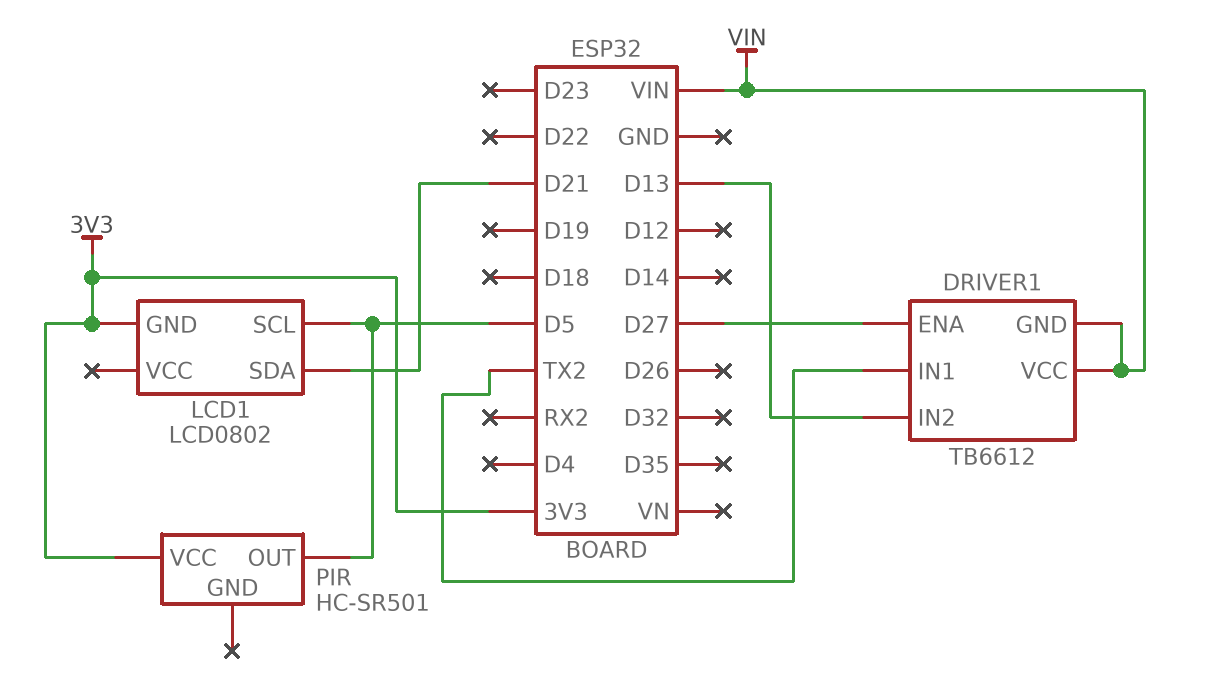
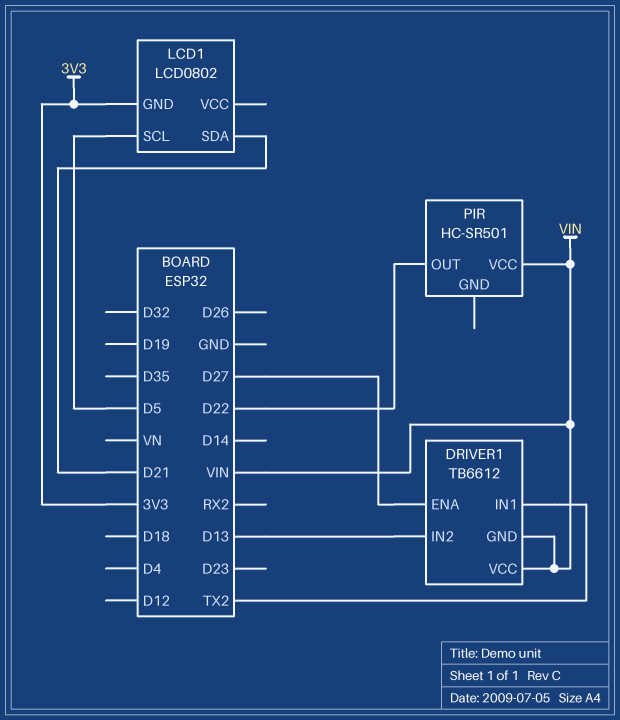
PIR pin OUT: D5 -> D22
PIR pin VCC: 3V3 -> VIN

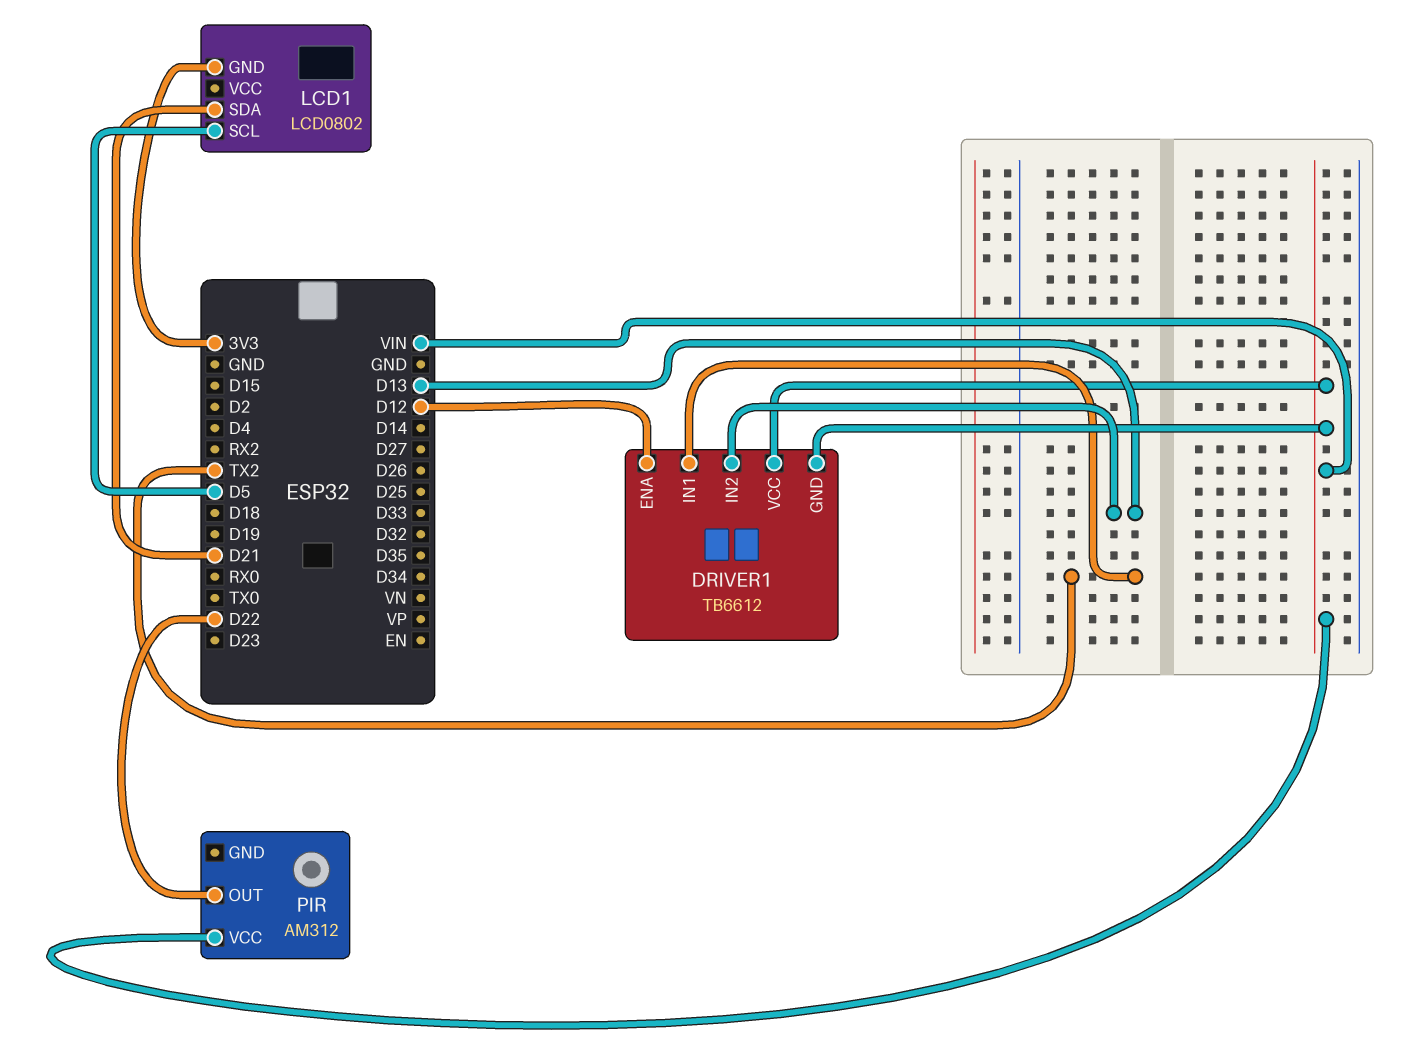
DRIVER1 pin ENA: D27 -> D12
PIR: HC-SR501 -> AM312

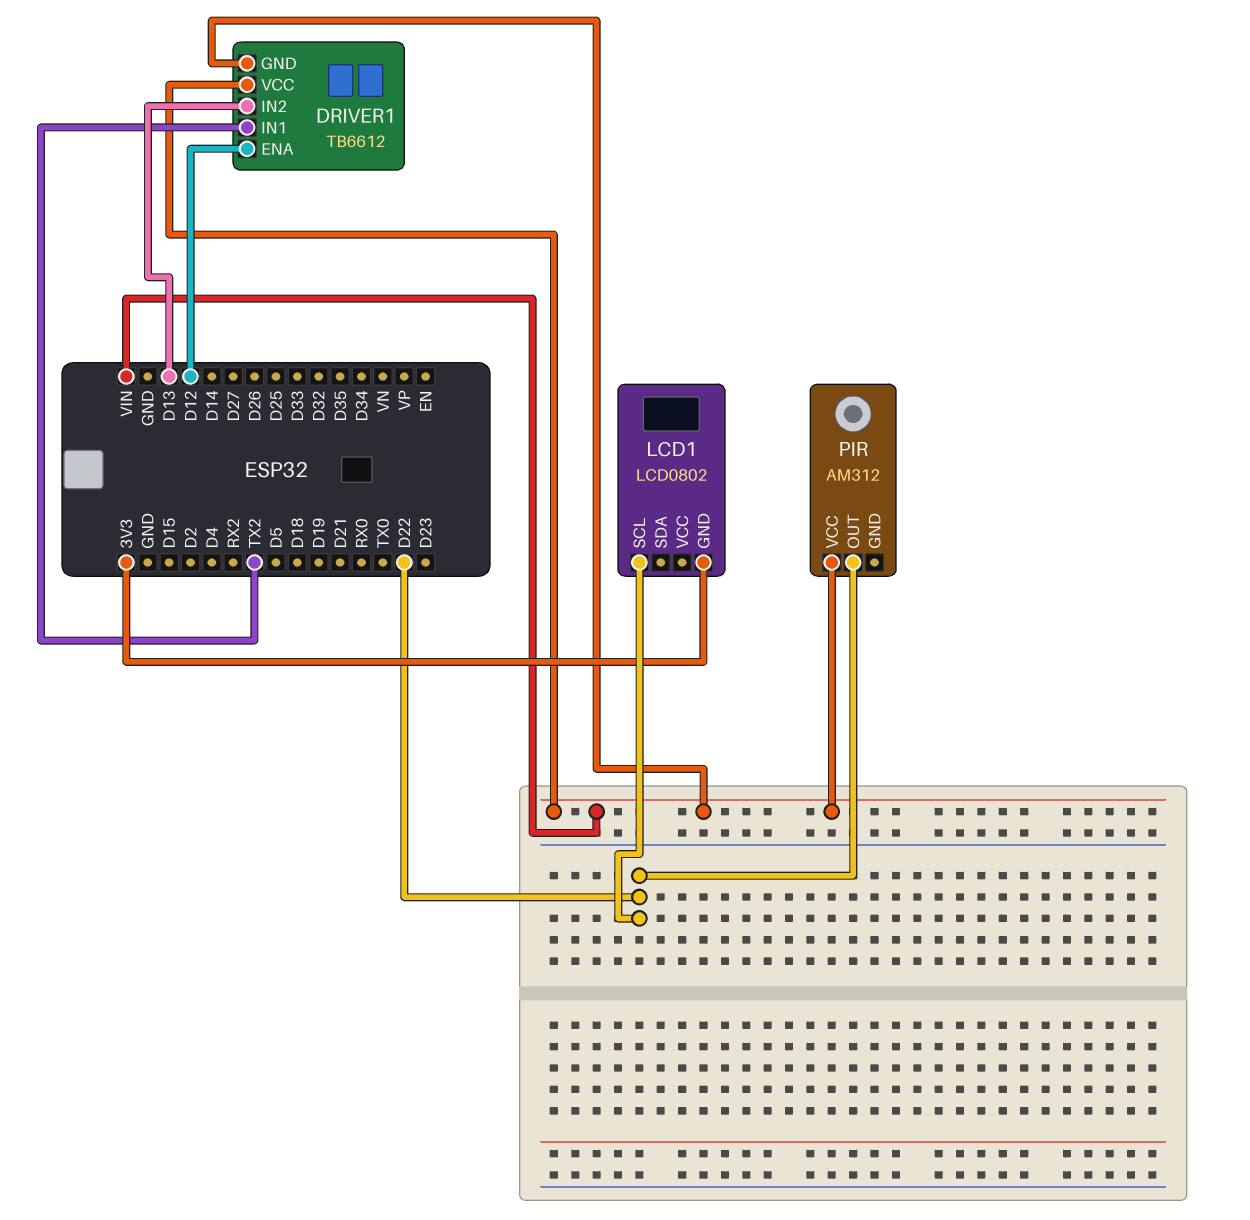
LCD1 pin SCL: D5 -> D22
LCD1 pin SDA: D21 -> none

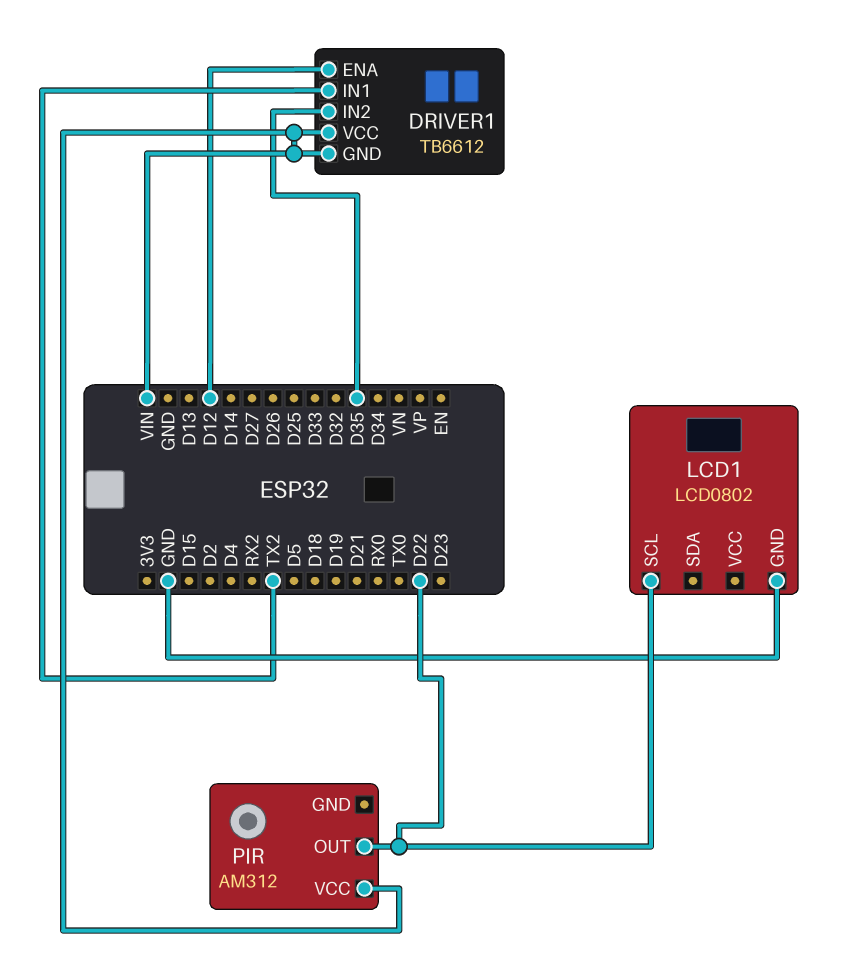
DRIVER1 pin IN2: D13 -> D35
LCD1 pin GND: 3V3 -> GND

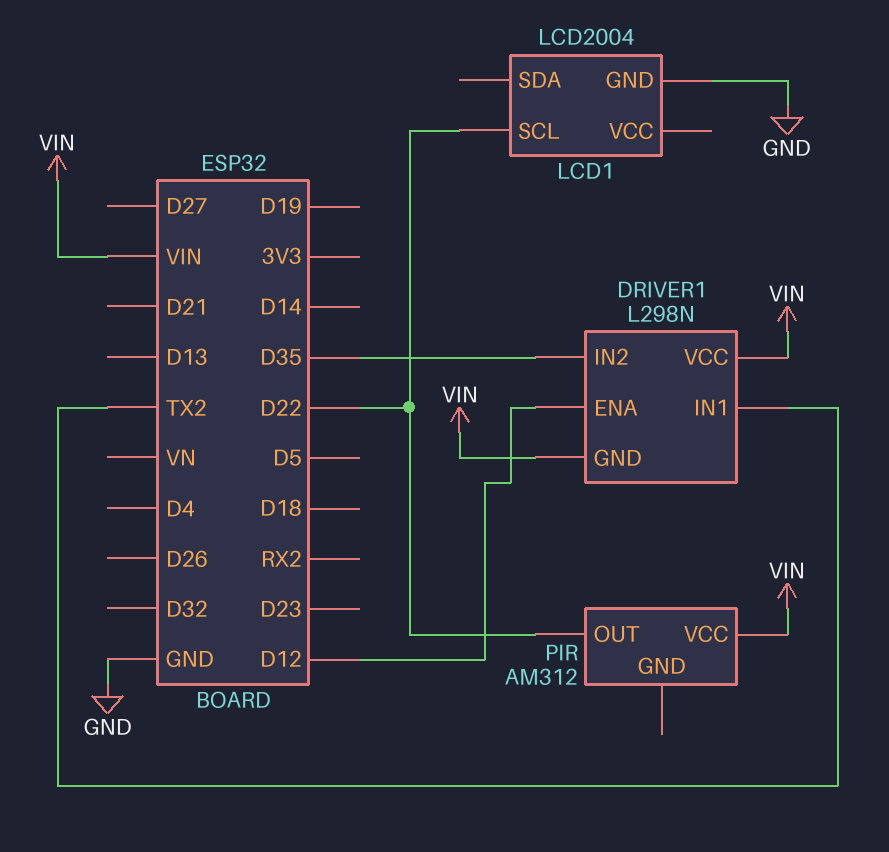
DRIVER1: TB6612 -> L298N
LCD1: LCD0802 -> LCD2004

